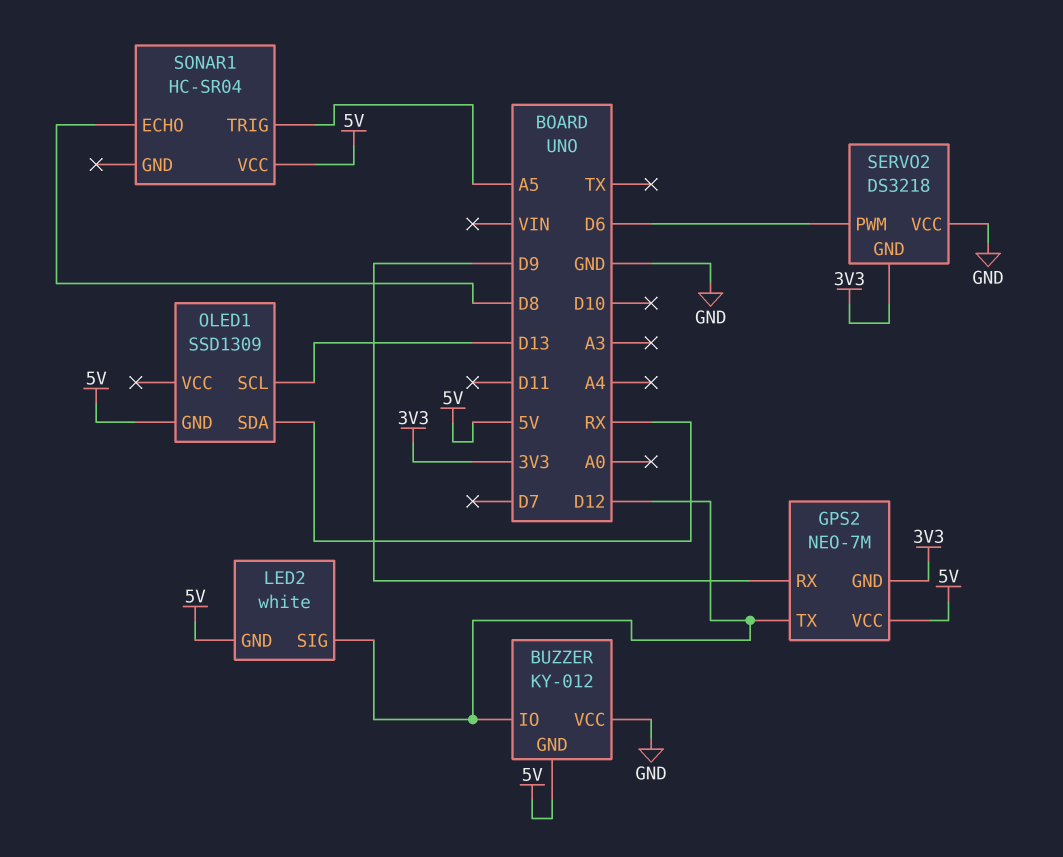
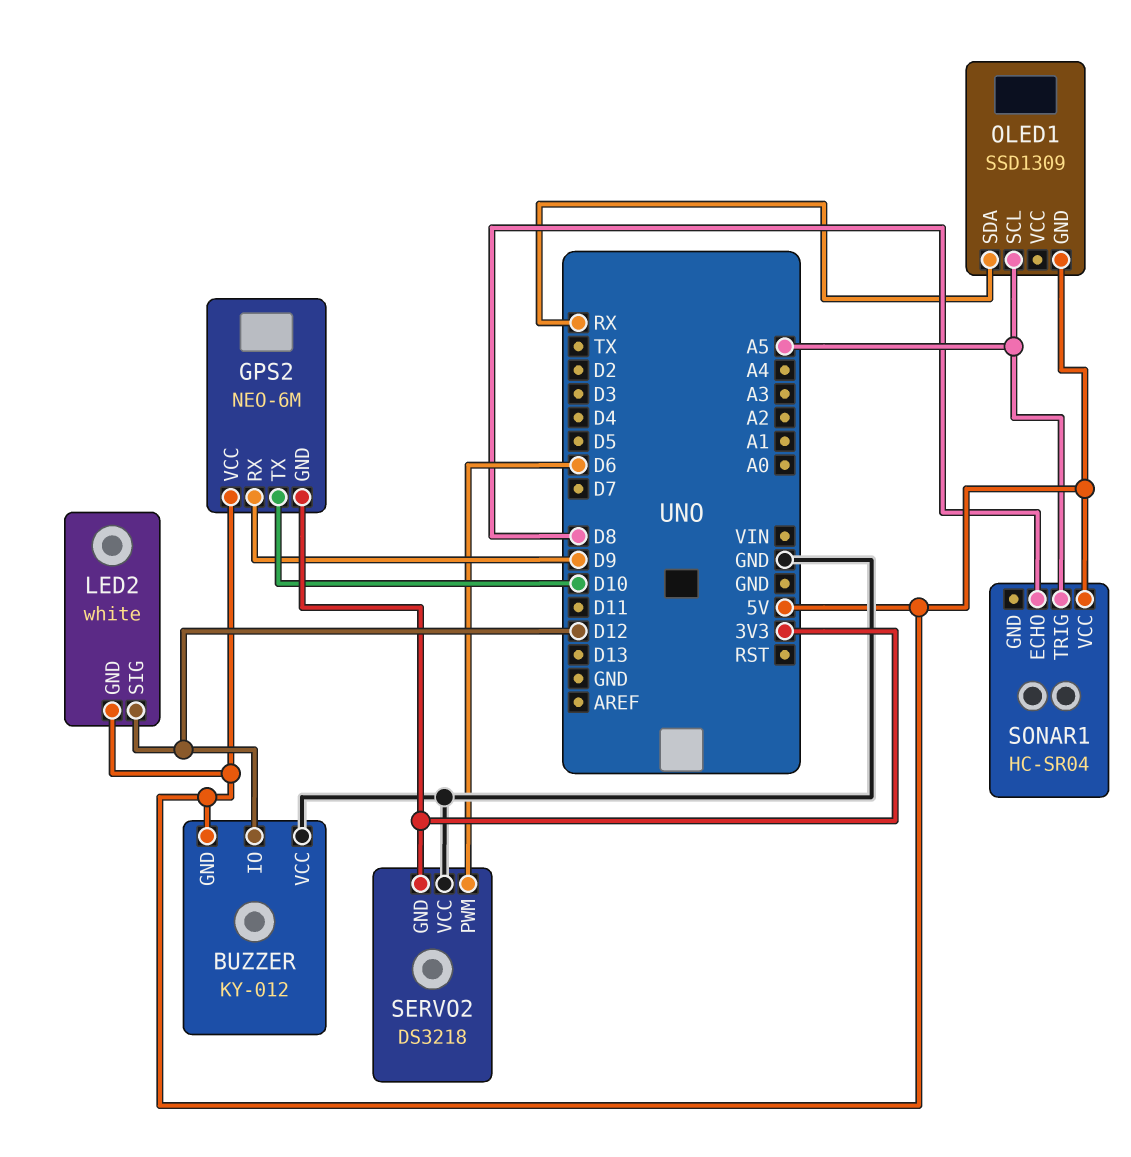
GPS2: NEO-7M -> NEO-6M
GPS2 pin TX: D12 -> D10
OLED1 pin SCL: D13 -> A5

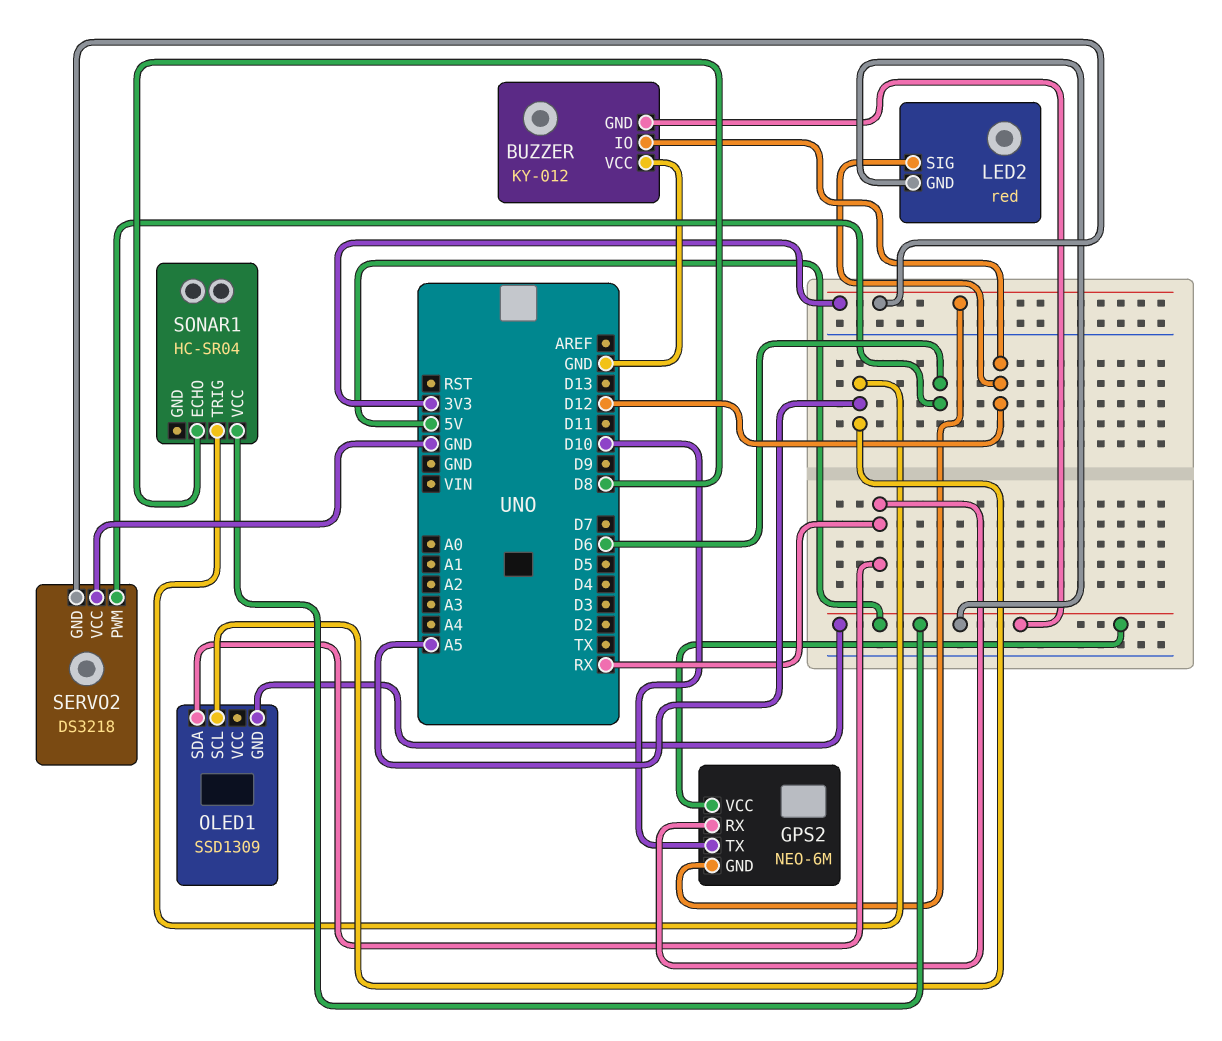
GPS2 pin RX: D9 -> RX
LED2: white -> red

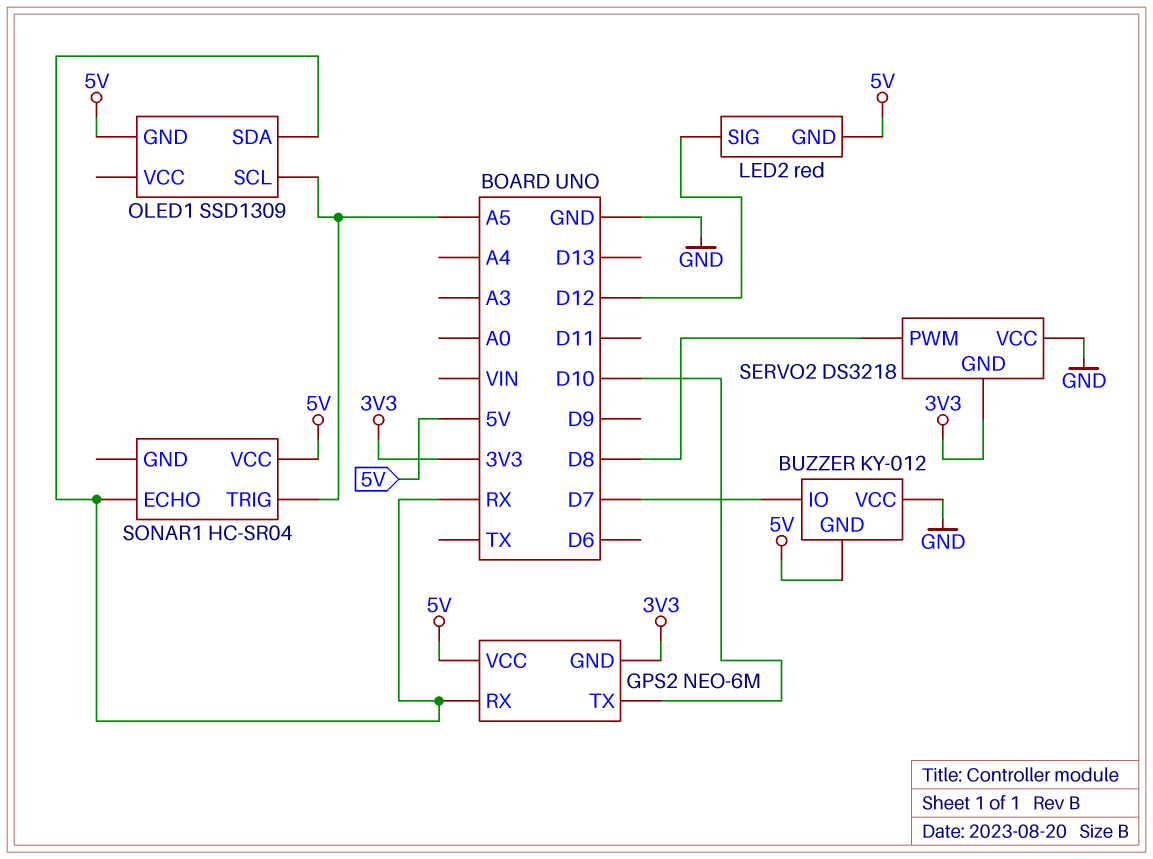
BUZZER pin IO: D12 -> D7
SERVO2 pin PWM: D6 -> D8
SONAR1 pin ECHO: D8 -> RX

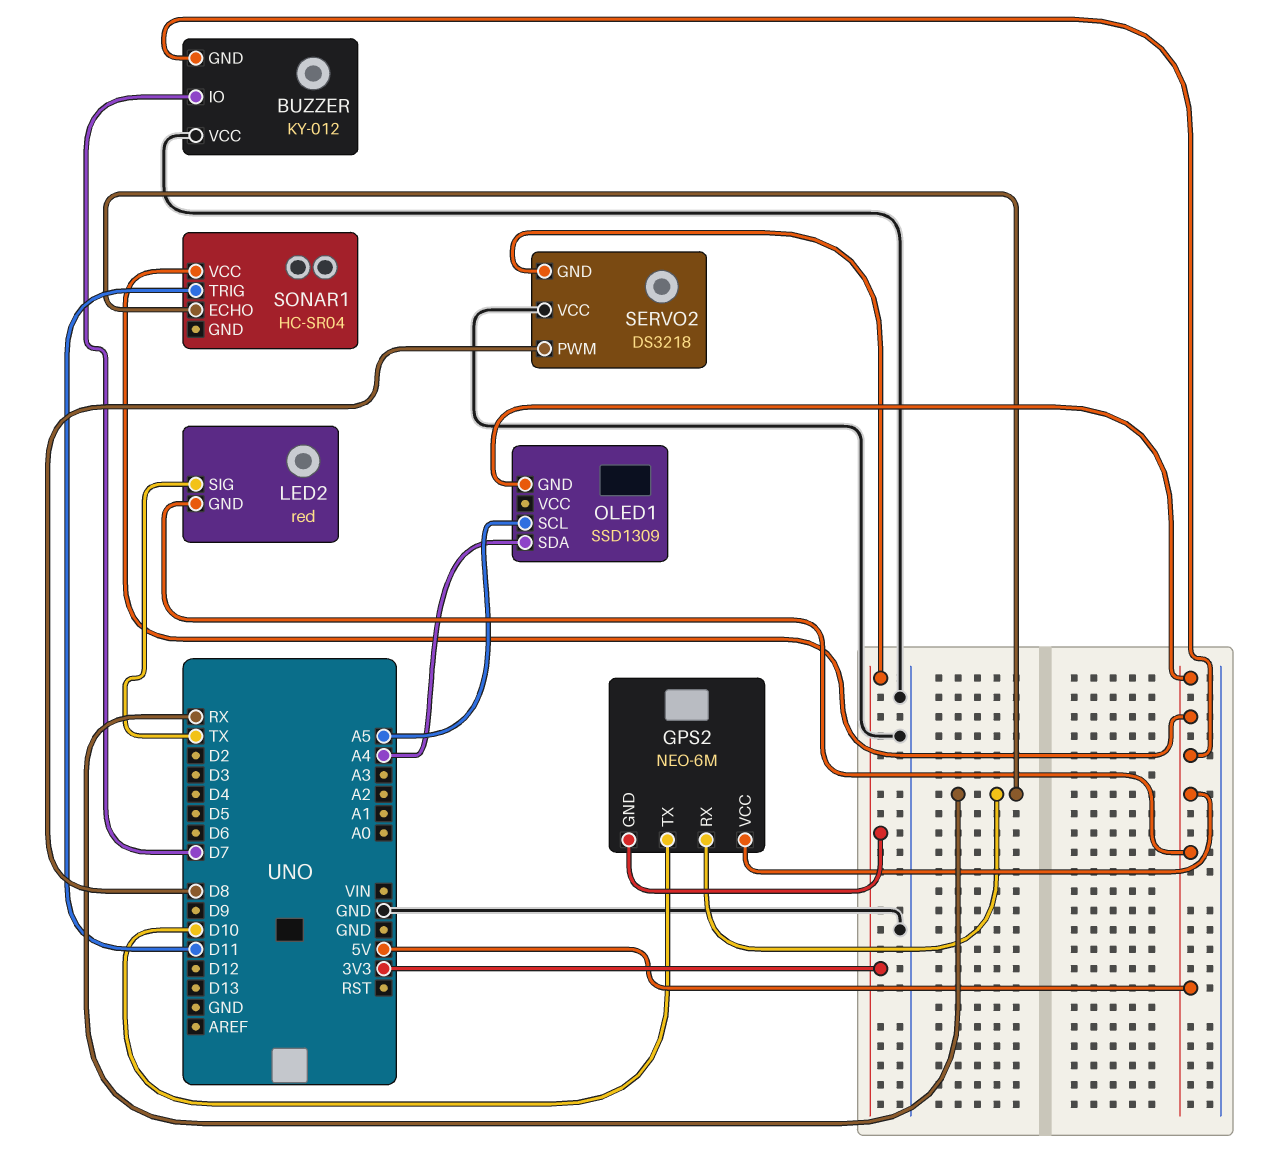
LED2 pin SIG: D12 -> TX
OLED1 pin SDA: RX -> A4
SONAR1 pin TRIG: A5 -> D11

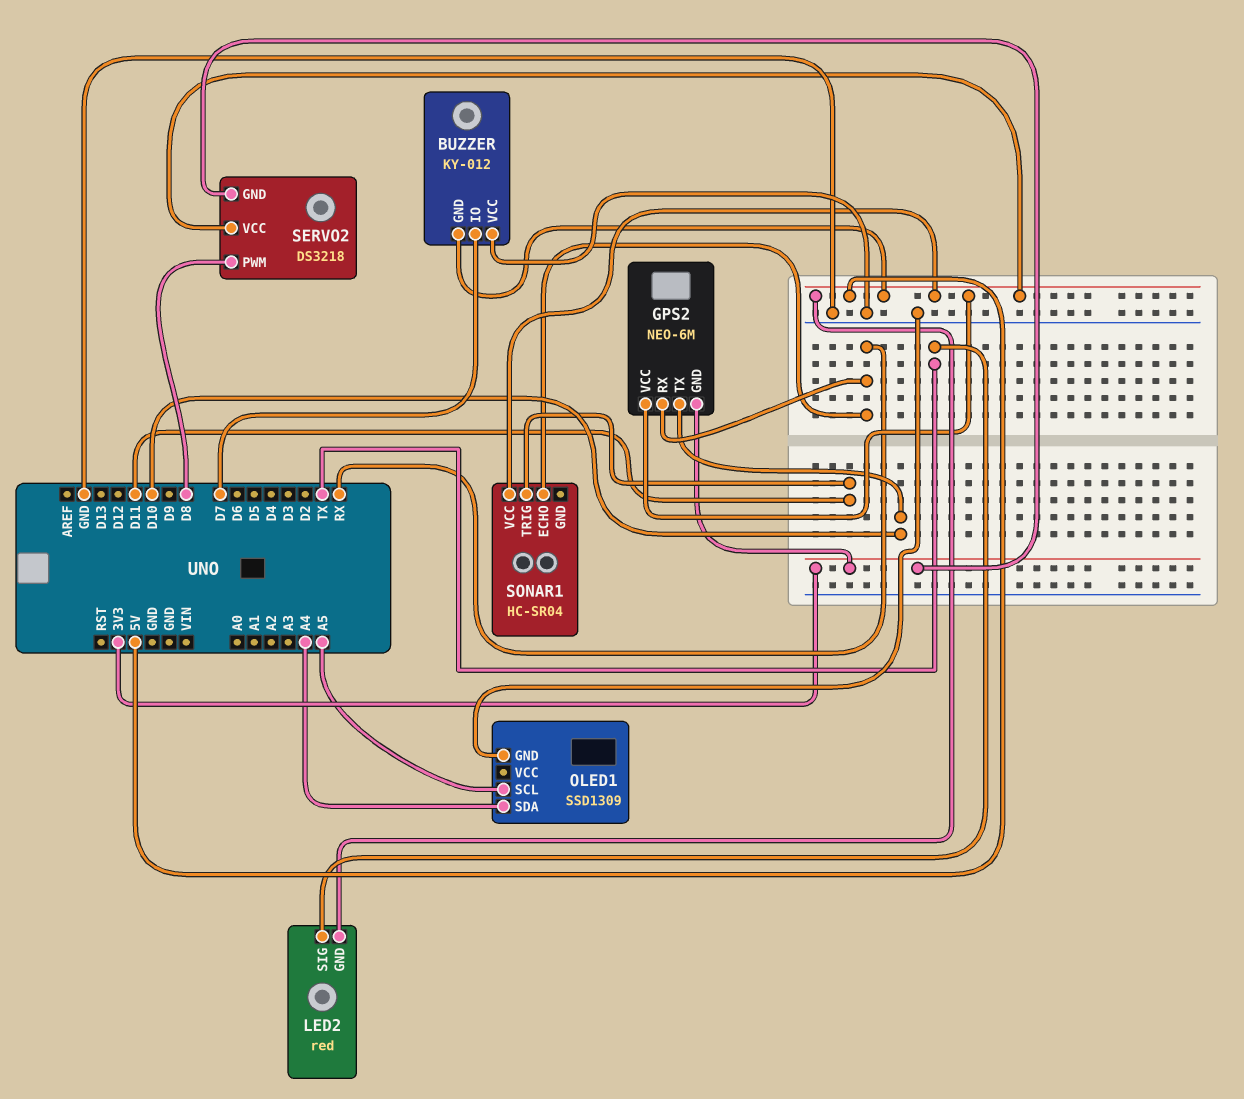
OLED1 pin GND: 5V -> GND
SERVO2 pin VCC: GND -> 5V

